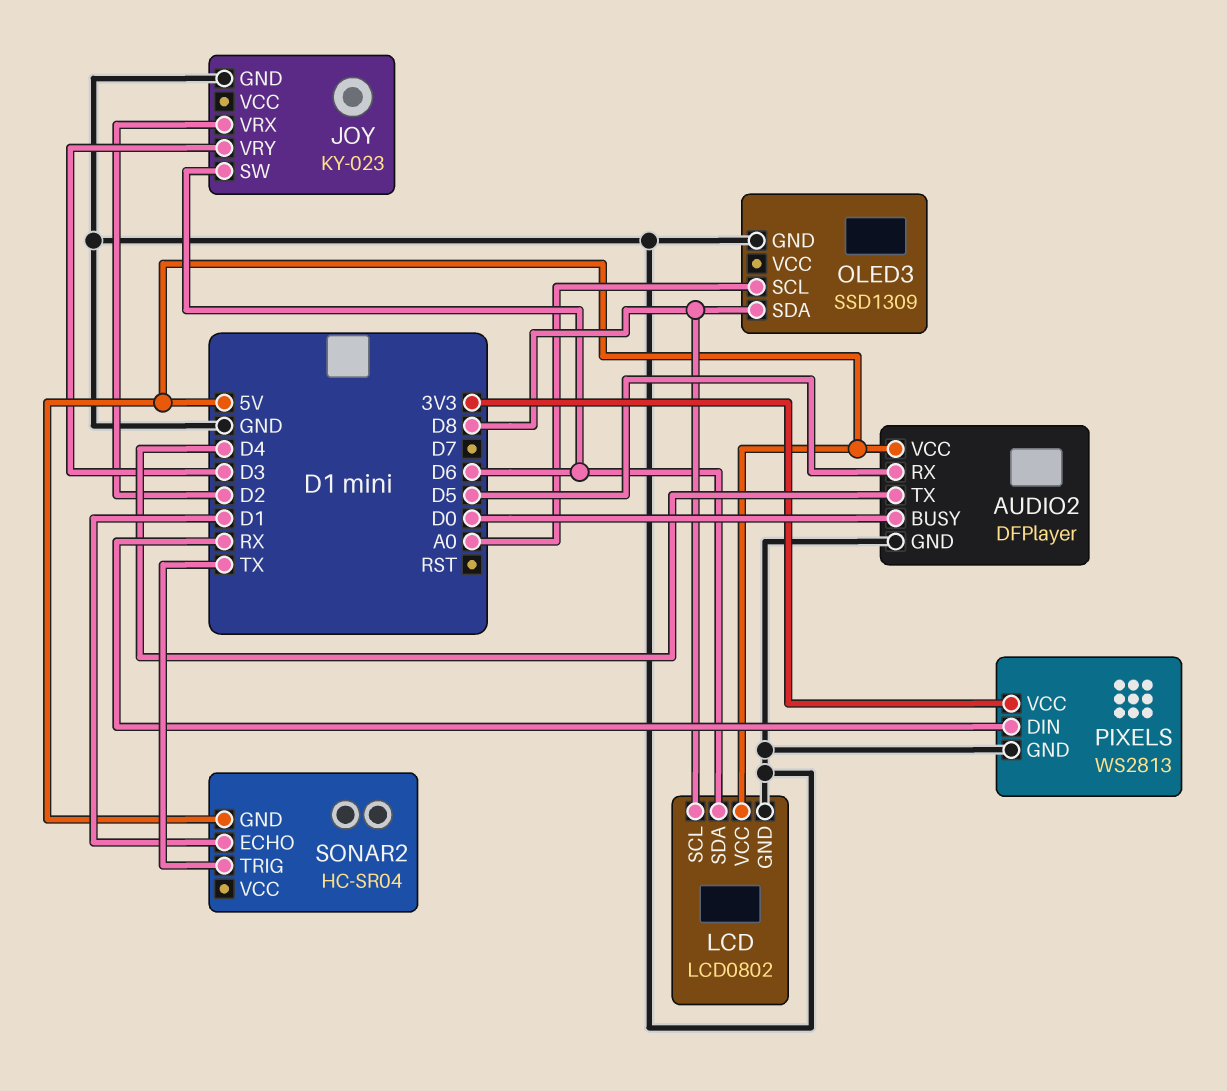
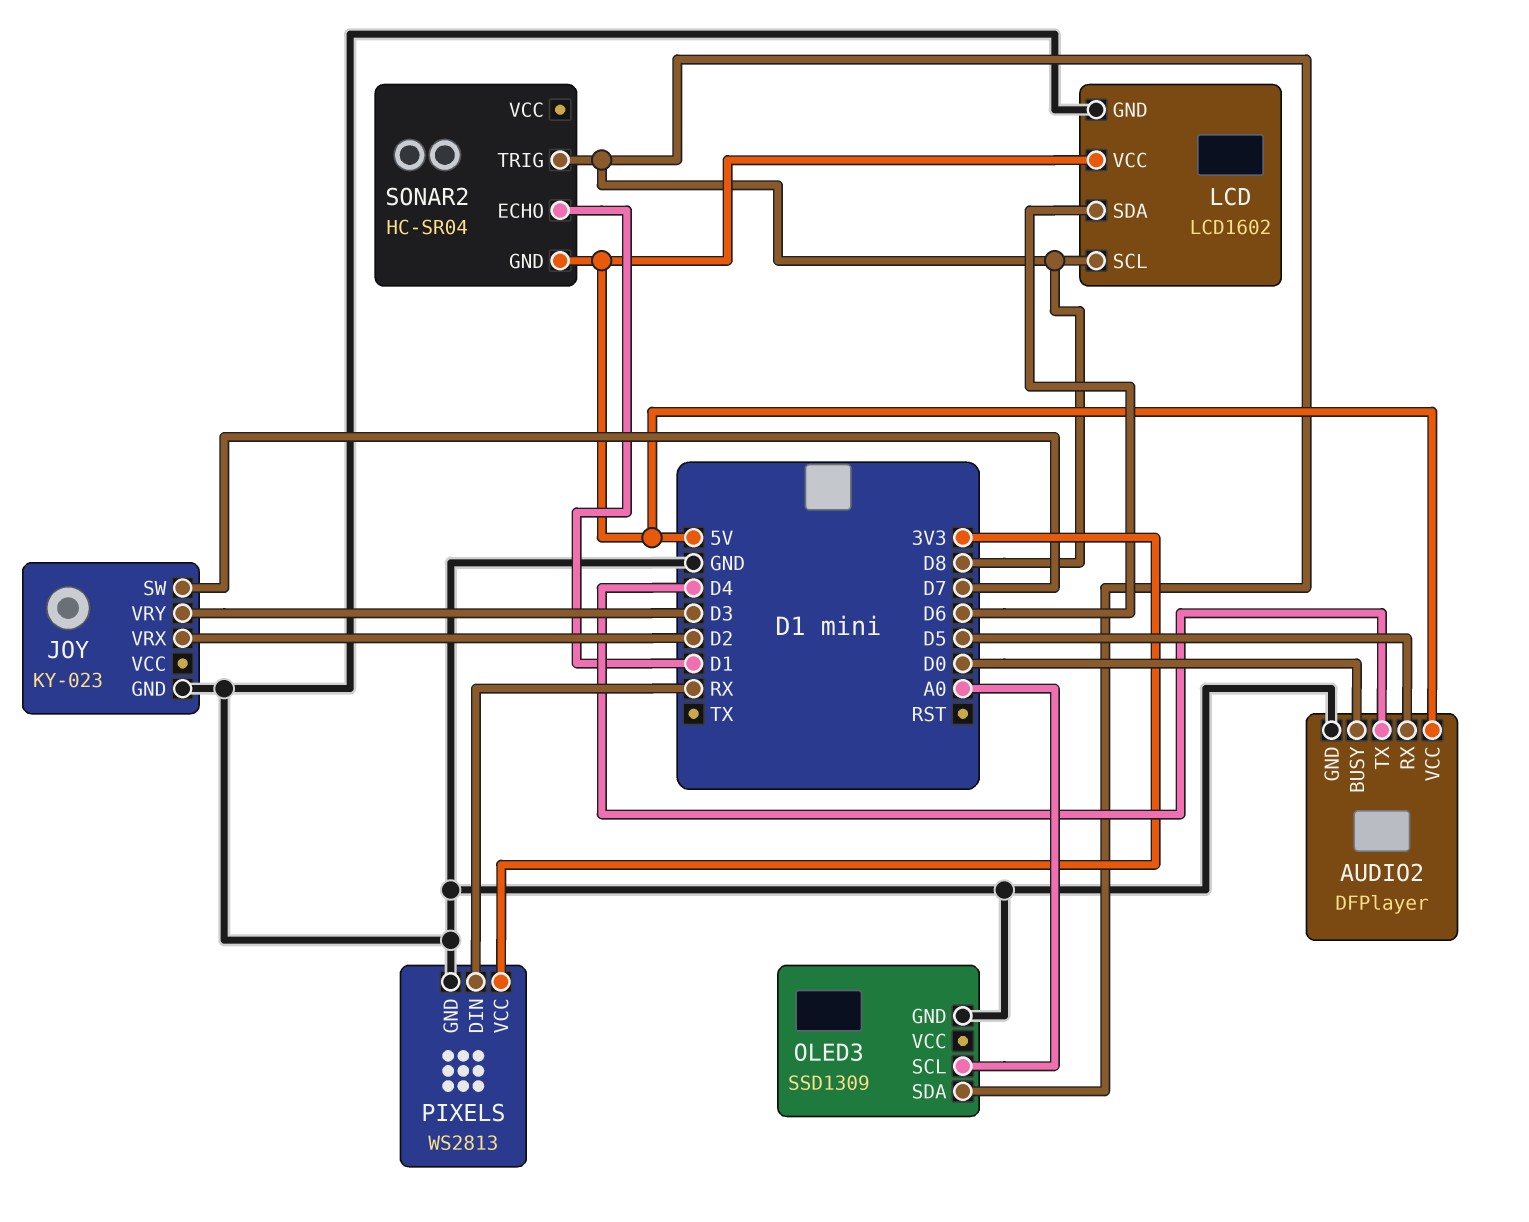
JOY pin SW: D6 -> D7
LCD: LCD0802 -> LCD1602
SONAR2 pin TRIG: TX -> D8

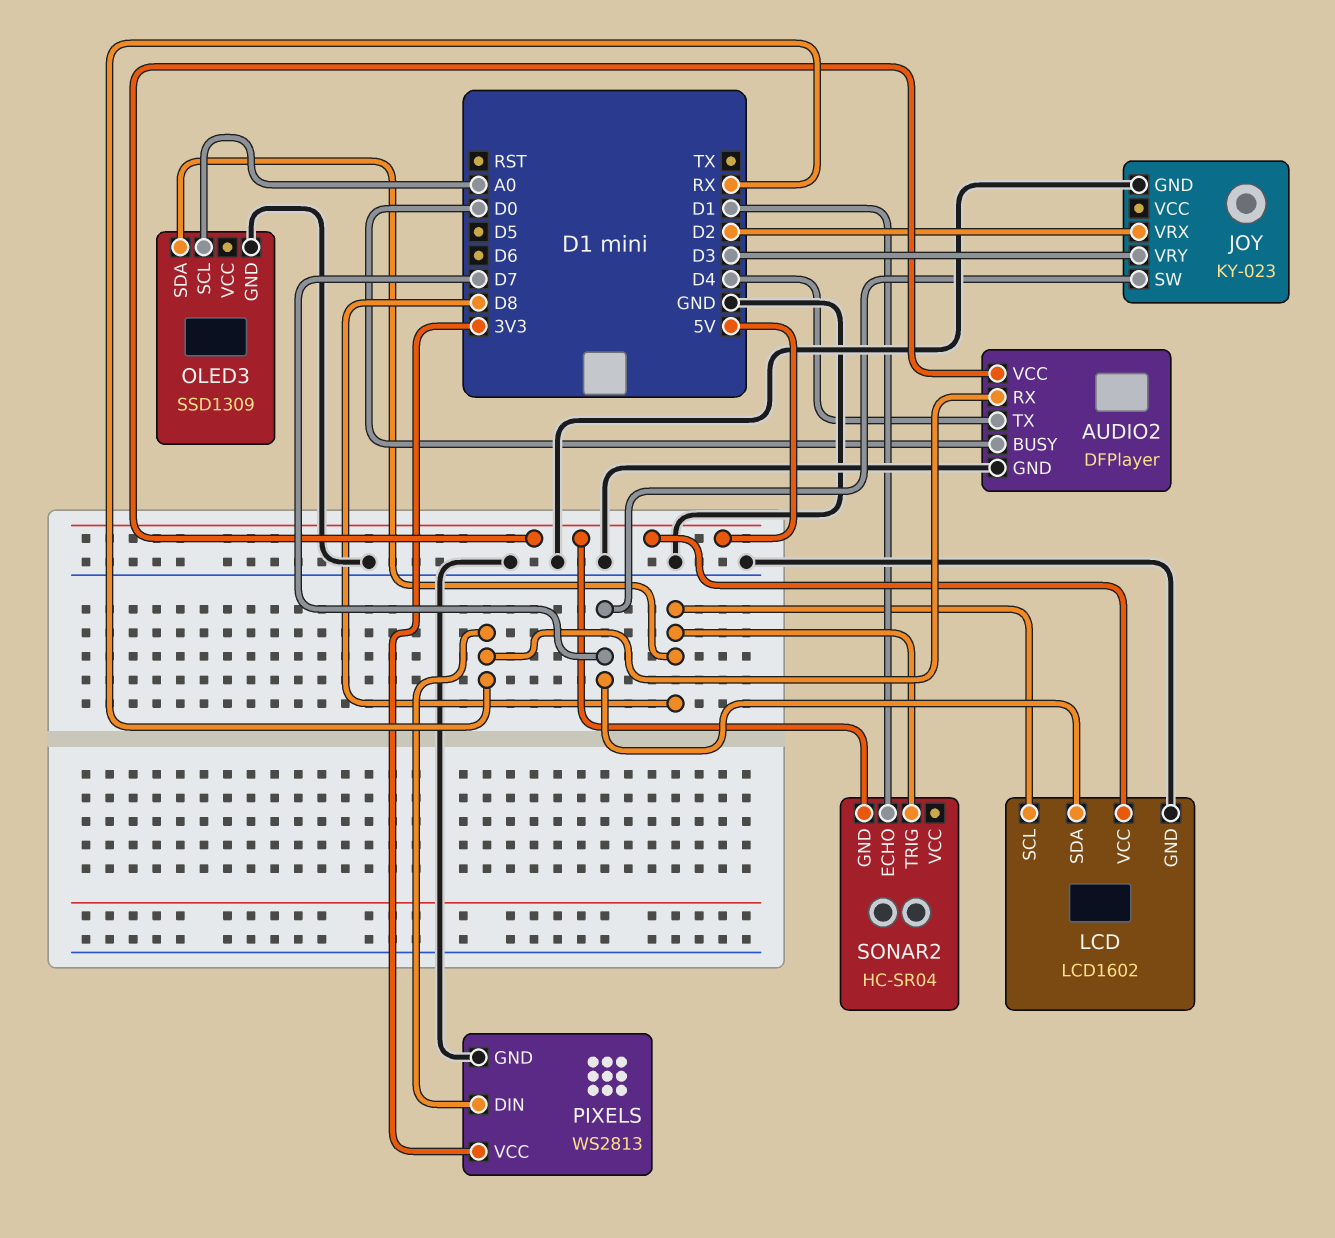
AUDIO2 pin RX: D5 -> RX
LCD pin SDA: D6 -> D7

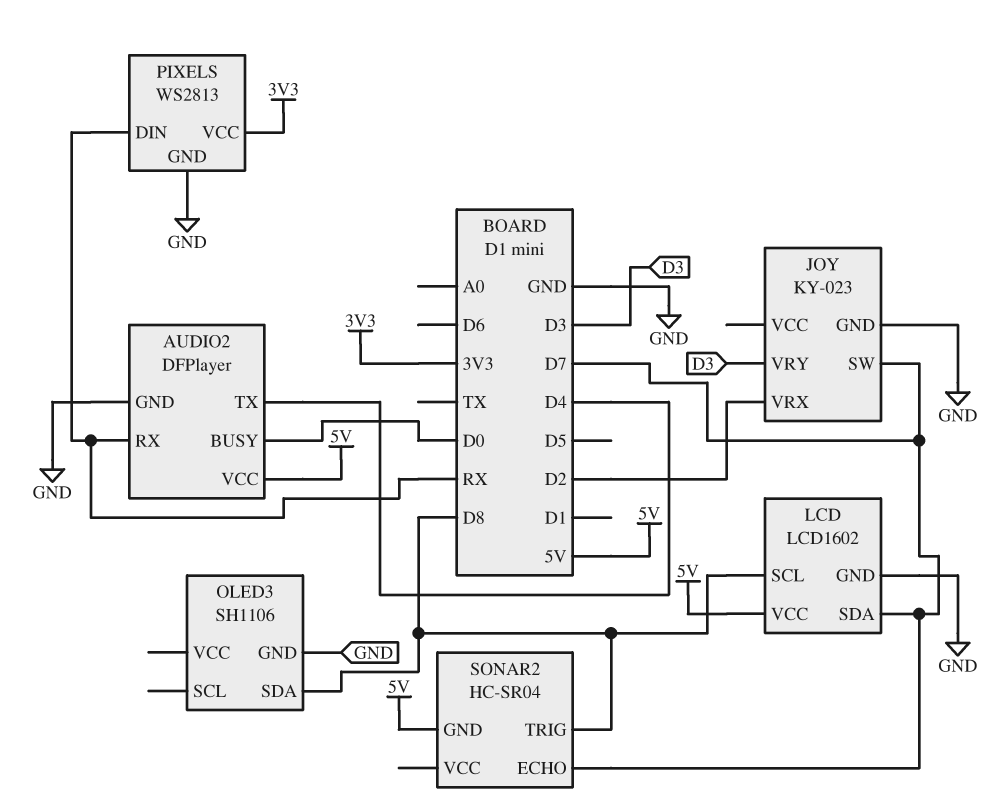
OLED3: SSD1309 -> SH1106
OLED3 pin SCL: A0 -> none
SONAR2 pin ECHO: D1 -> D7

